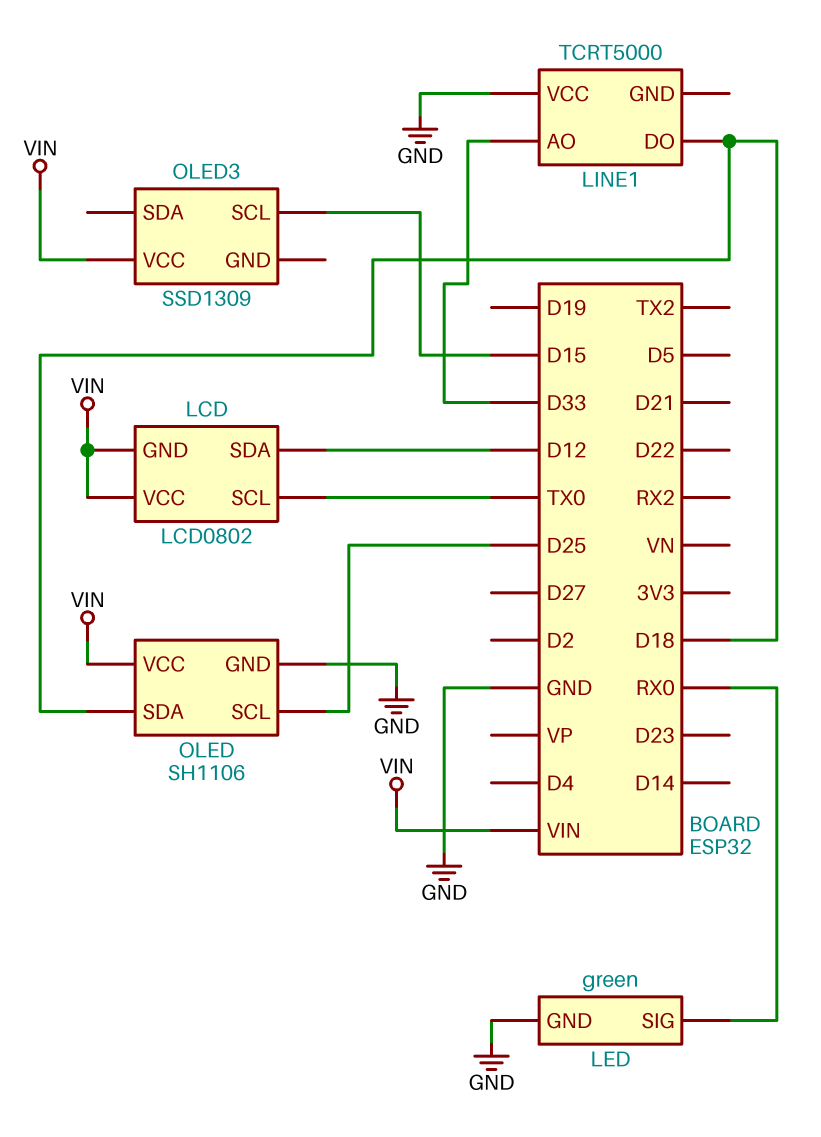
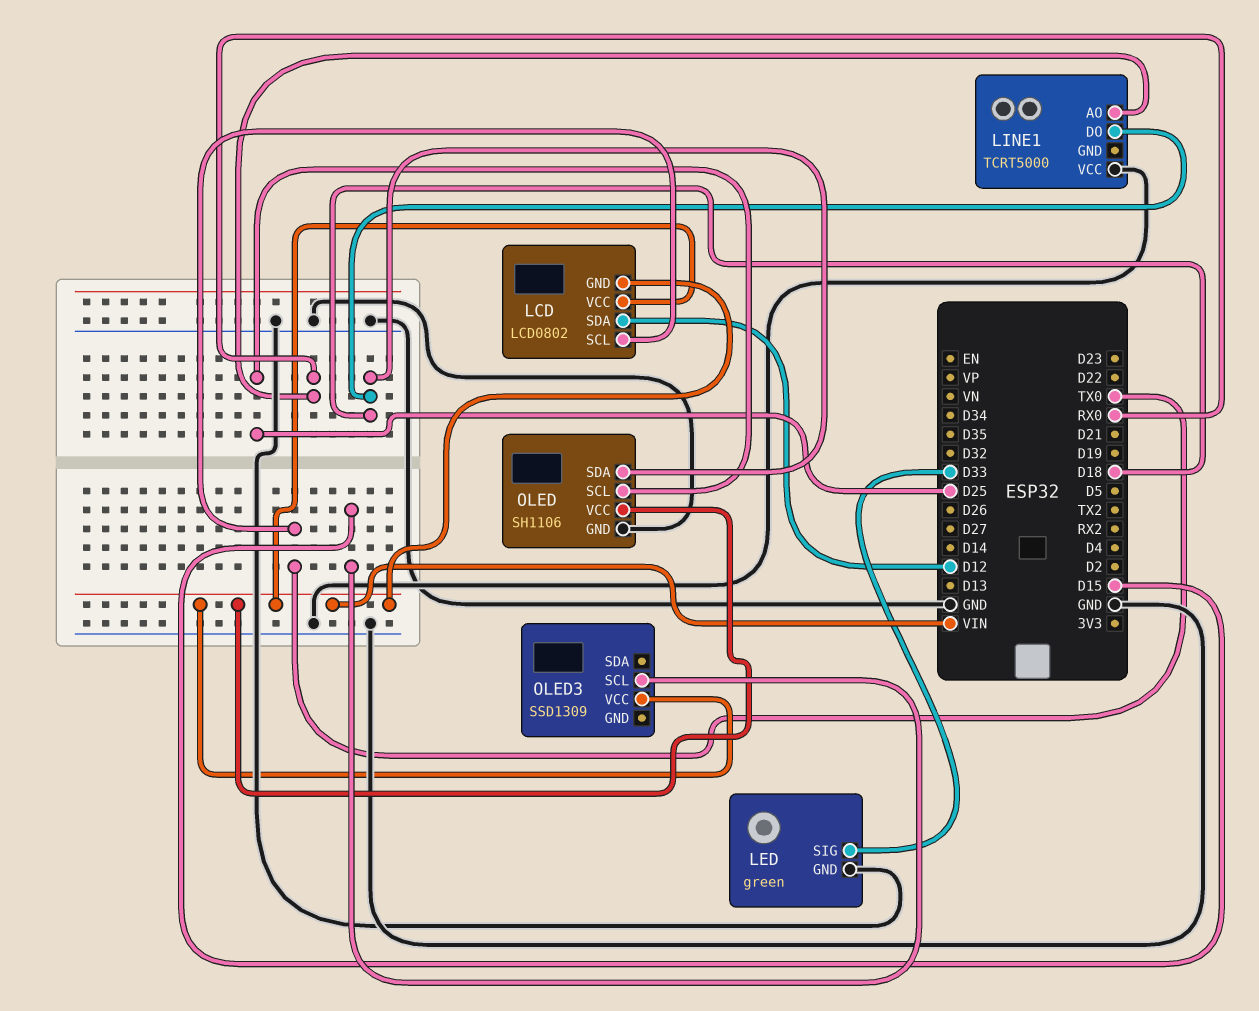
LED pin SIG: RX0 -> D33
LINE1 pin AO: D33 -> RX0

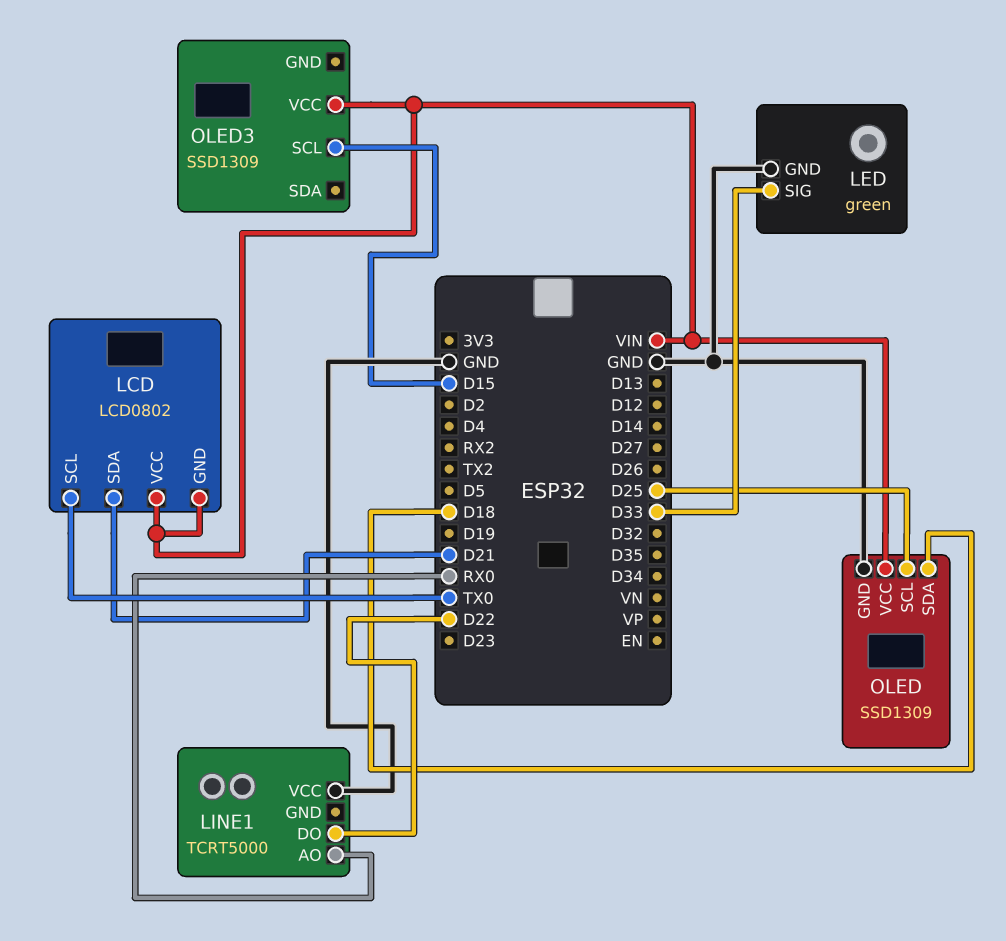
LCD pin SDA: D12 -> D21
LINE1 pin DO: D18 -> D22
OLED: SH1106 -> SSD1309

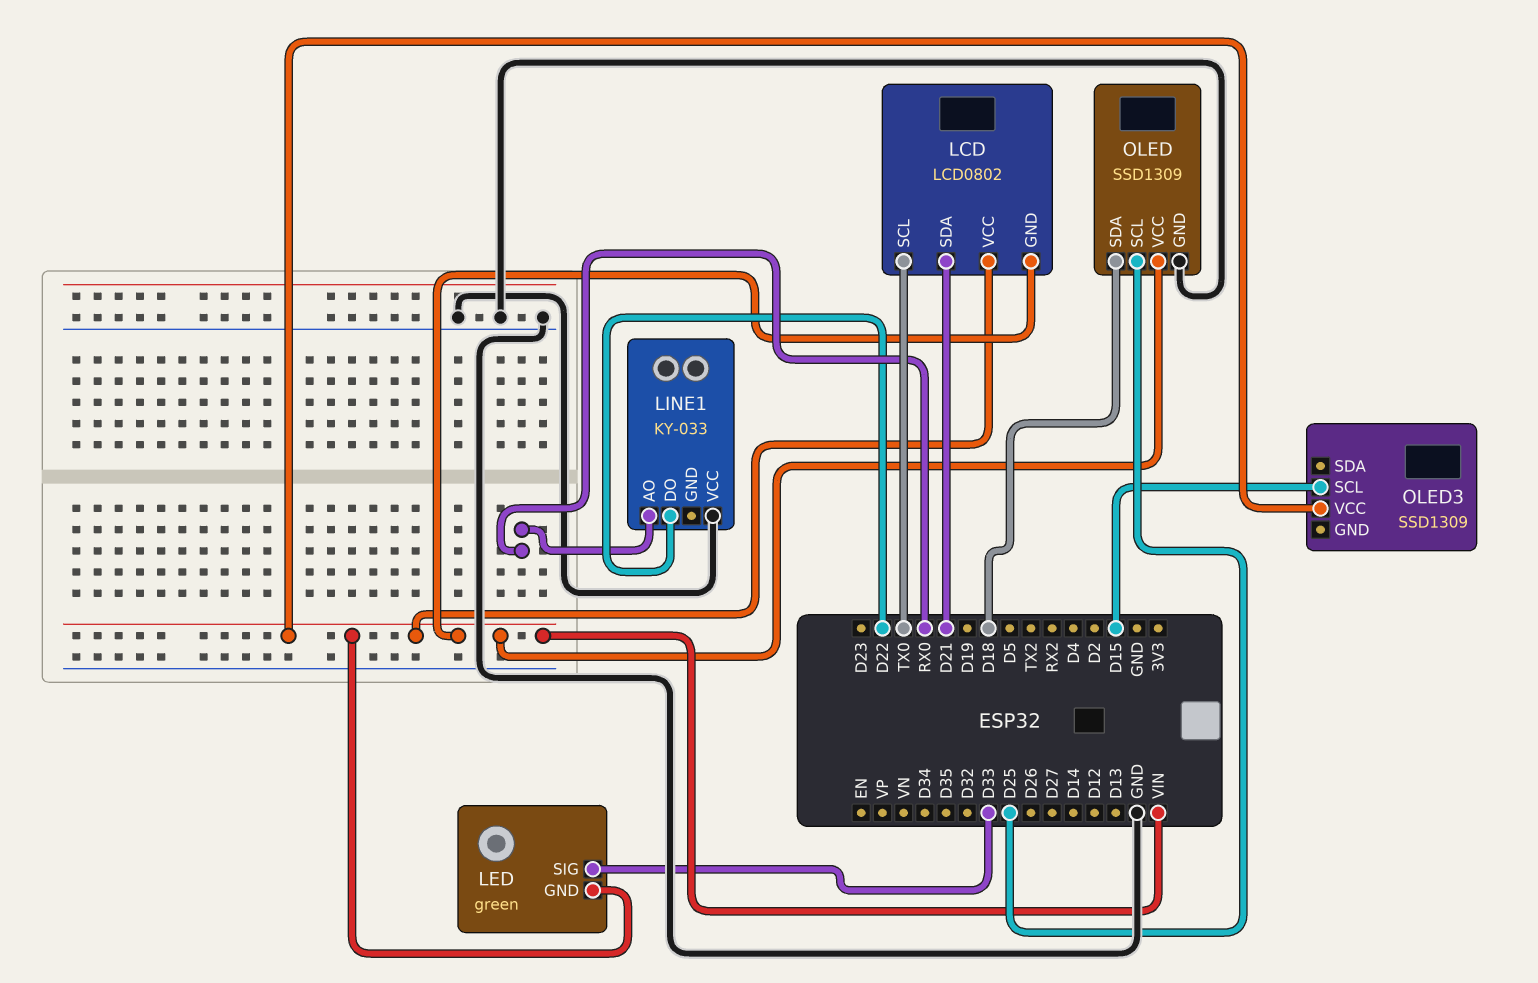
LED pin GND: GND -> VIN
LINE1: TCRT5000 -> KY-033

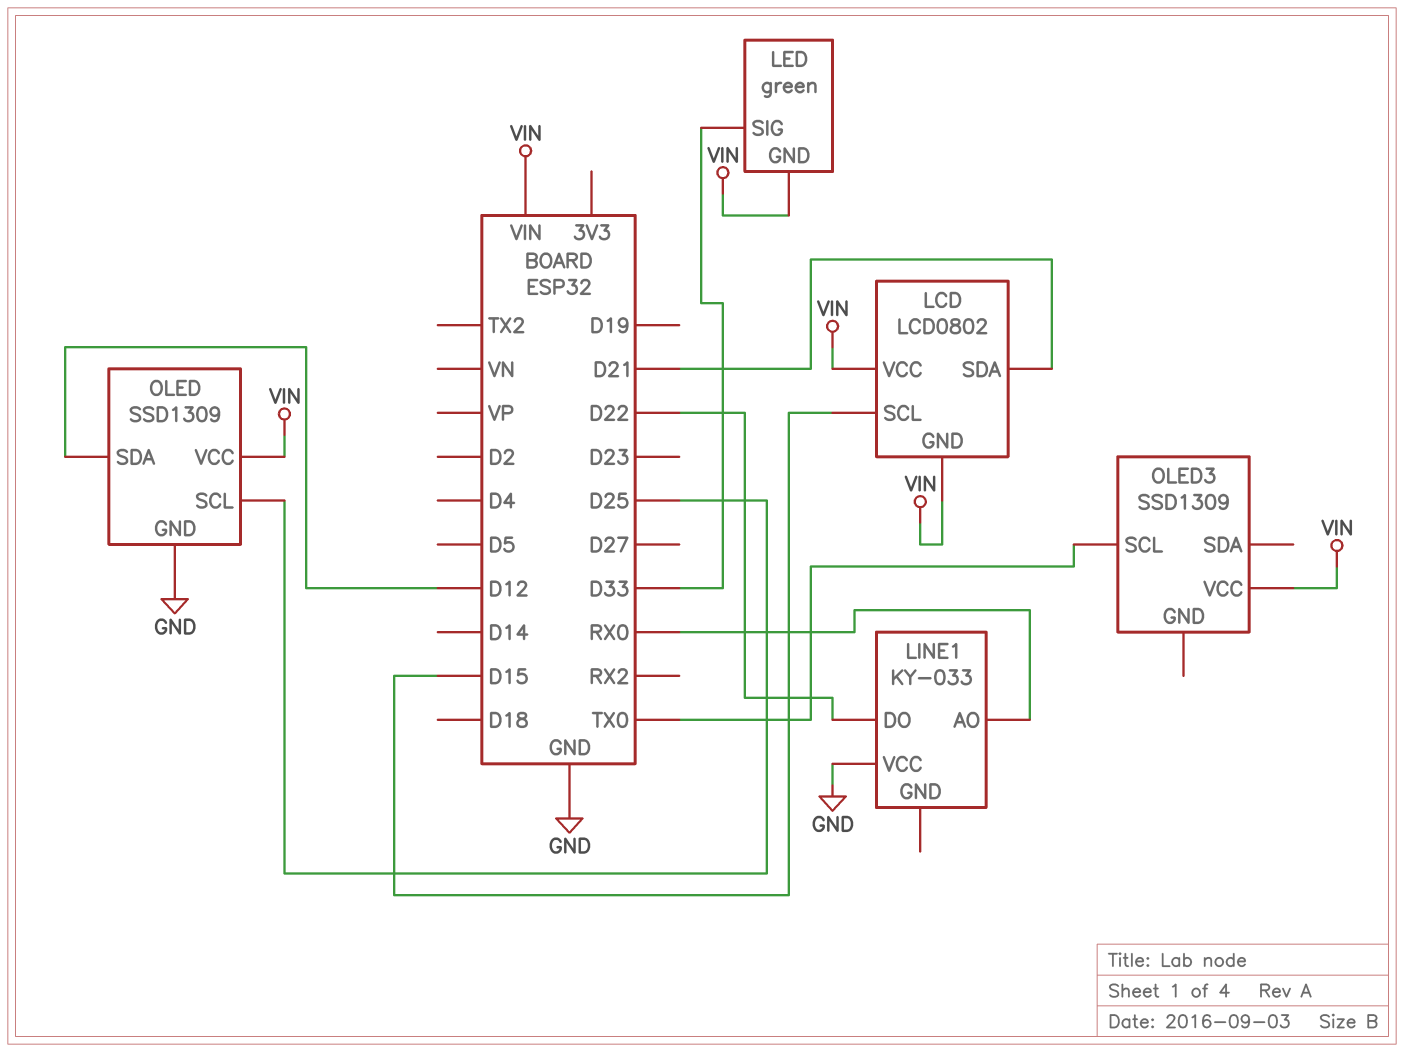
LCD pin SCL: TX0 -> D15
OLED pin SDA: D18 -> D12
OLED3 pin SCL: D15 -> TX0

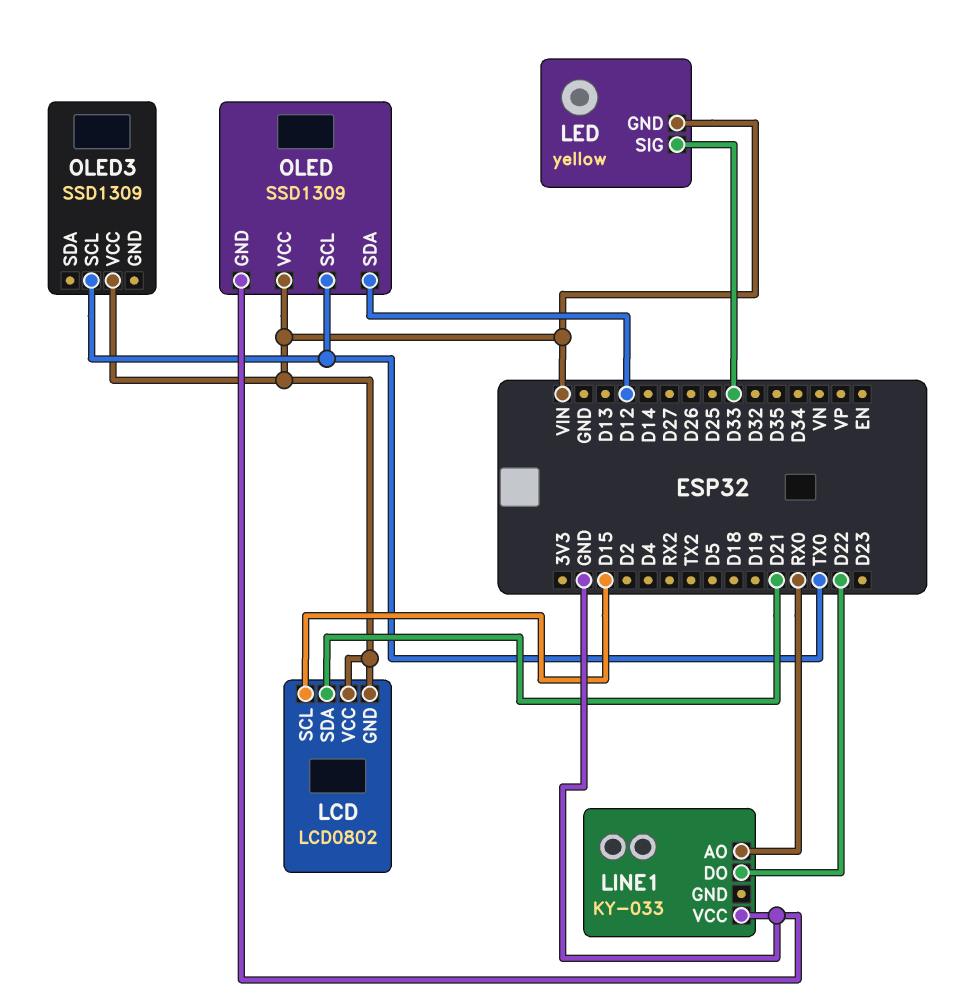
LED: green -> yellow
OLED pin SCL: D25 -> TX0

